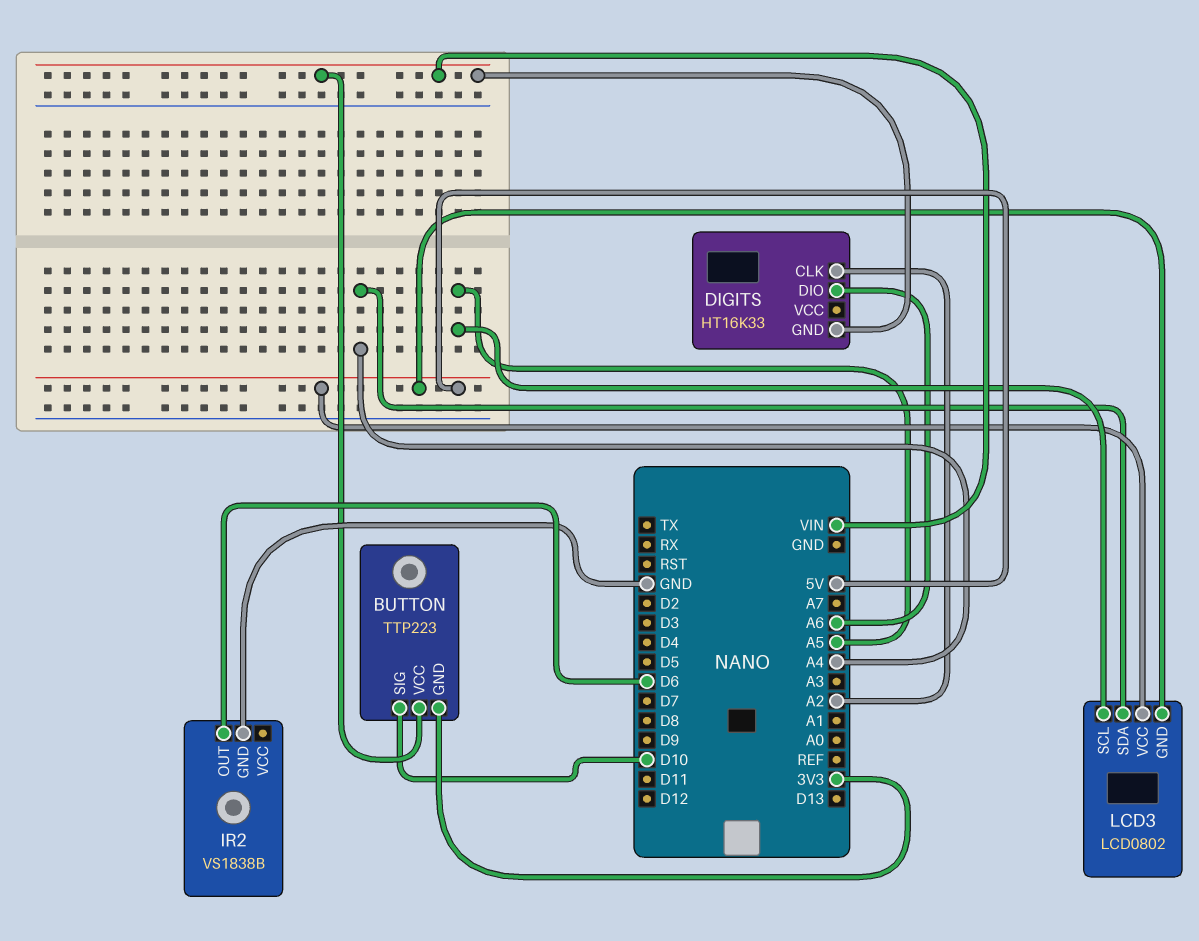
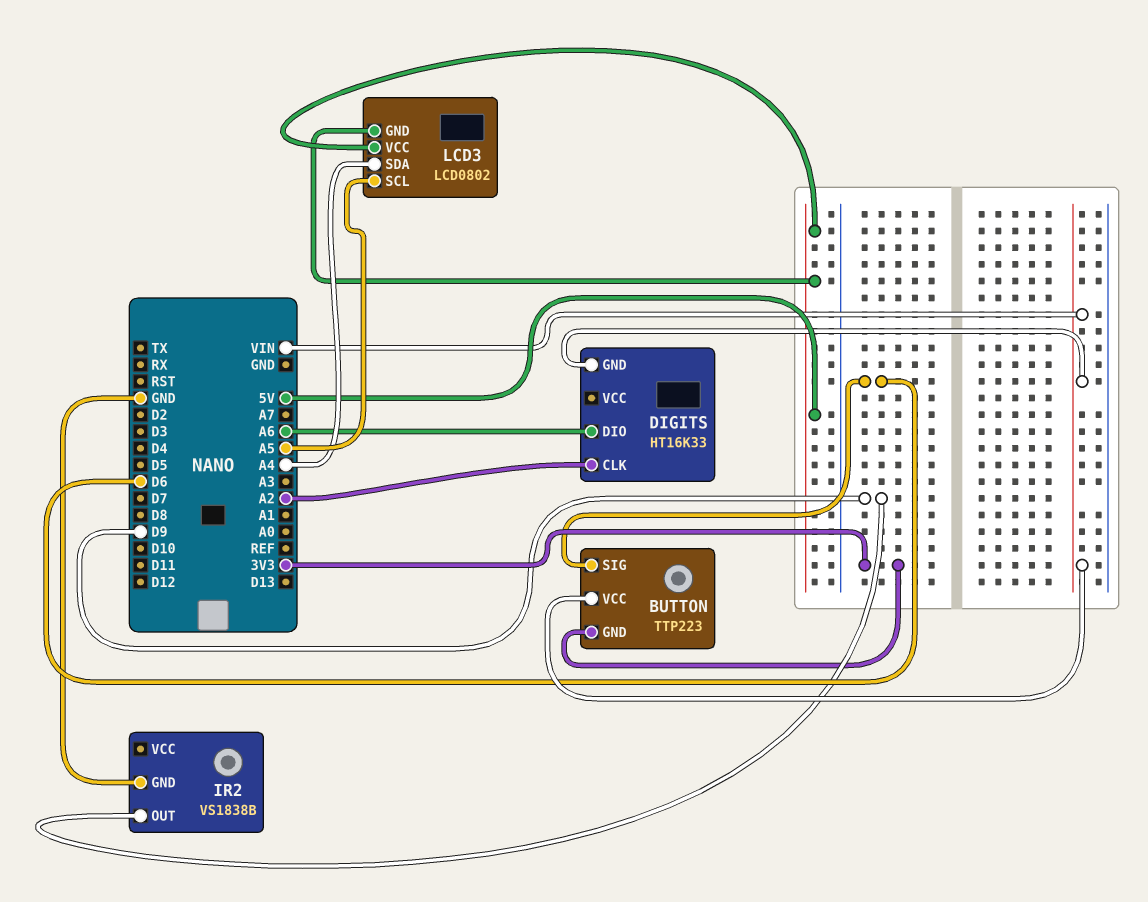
BUTTON pin SIG: D10 -> D6
IR2 pin OUT: D6 -> D9

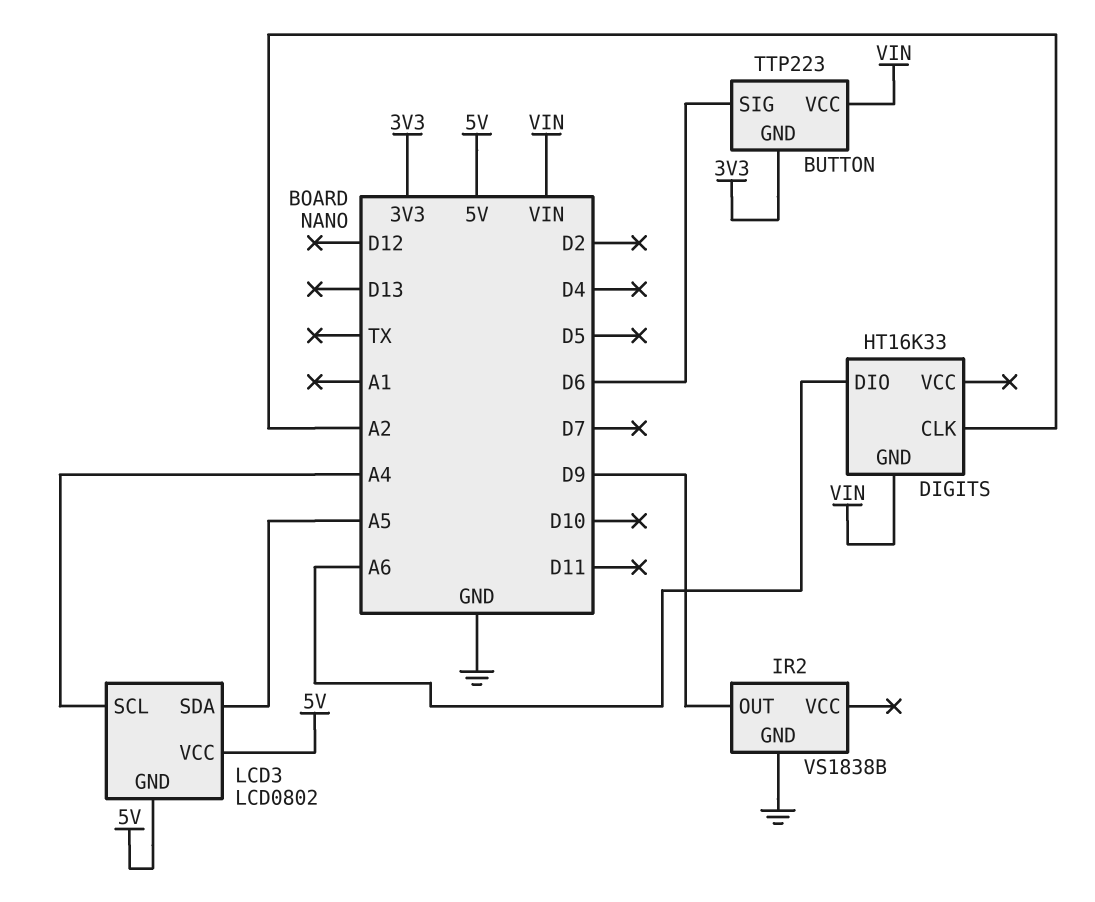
LCD3 pin SCL: A5 -> A4
LCD3 pin SDA: A4 -> A5

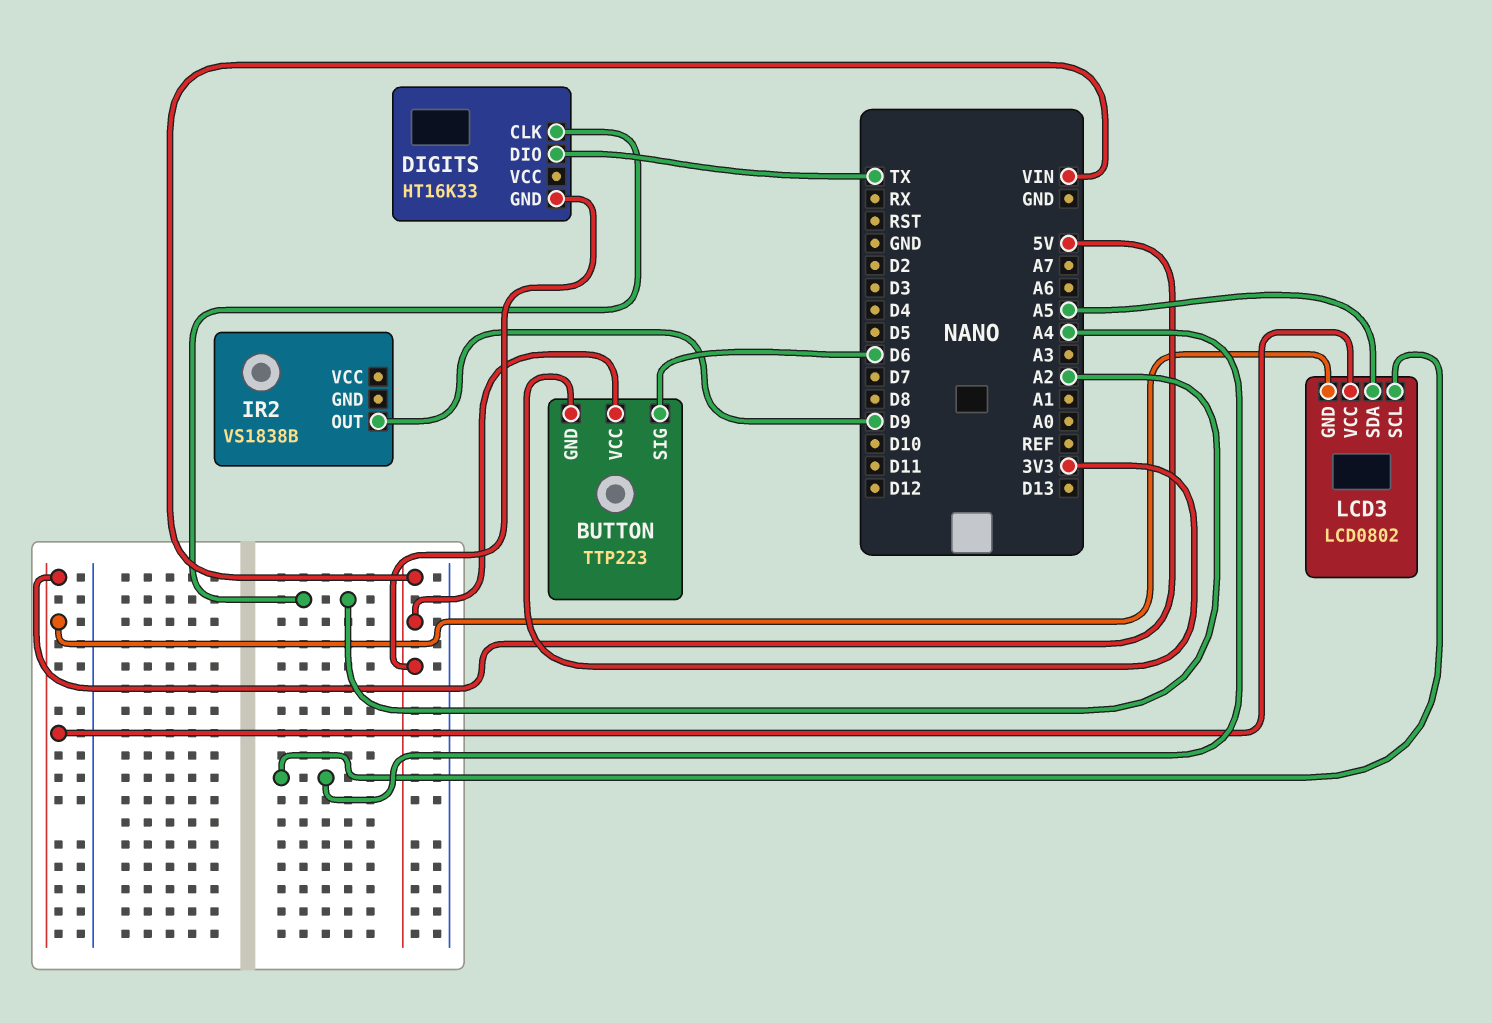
DIGITS pin DIO: A6 -> TX
IR2 pin GND: GND -> none

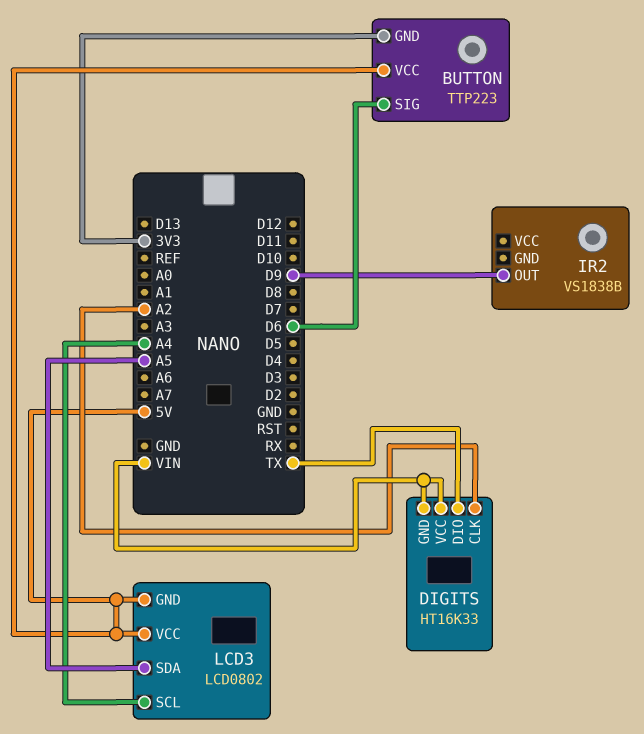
BUTTON pin VCC: VIN -> 5V
DIGITS pin VCC: none -> VIN

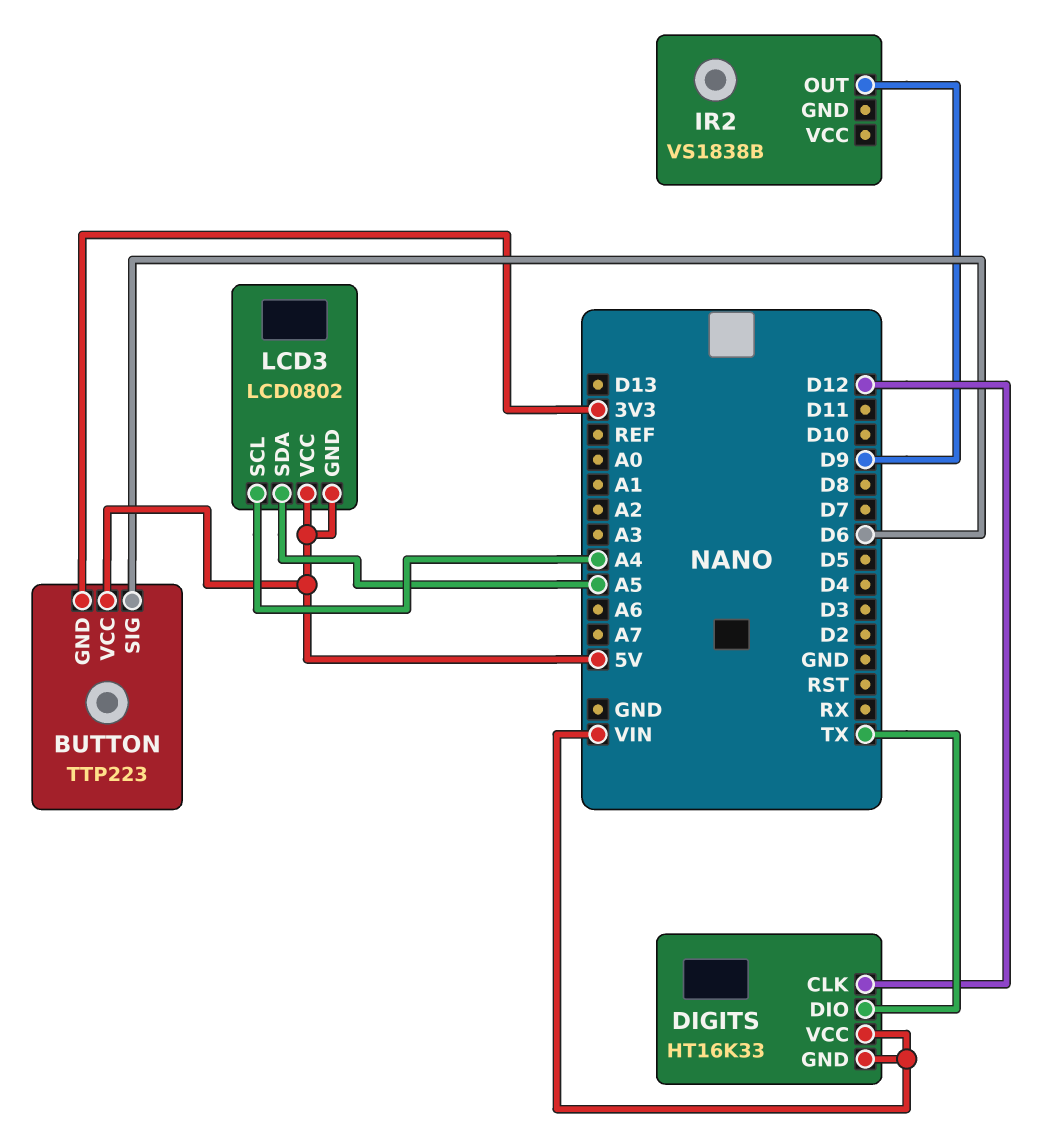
DIGITS pin CLK: A2 -> D12

